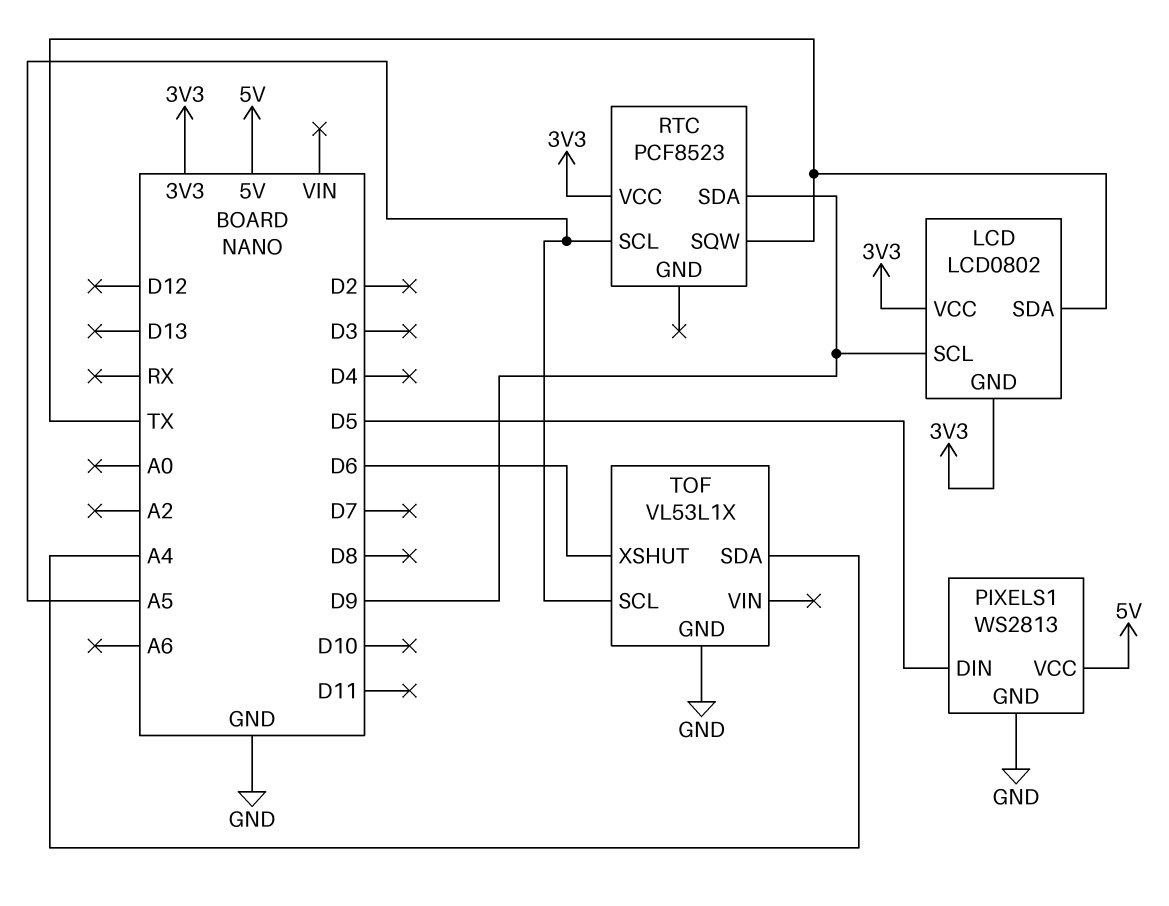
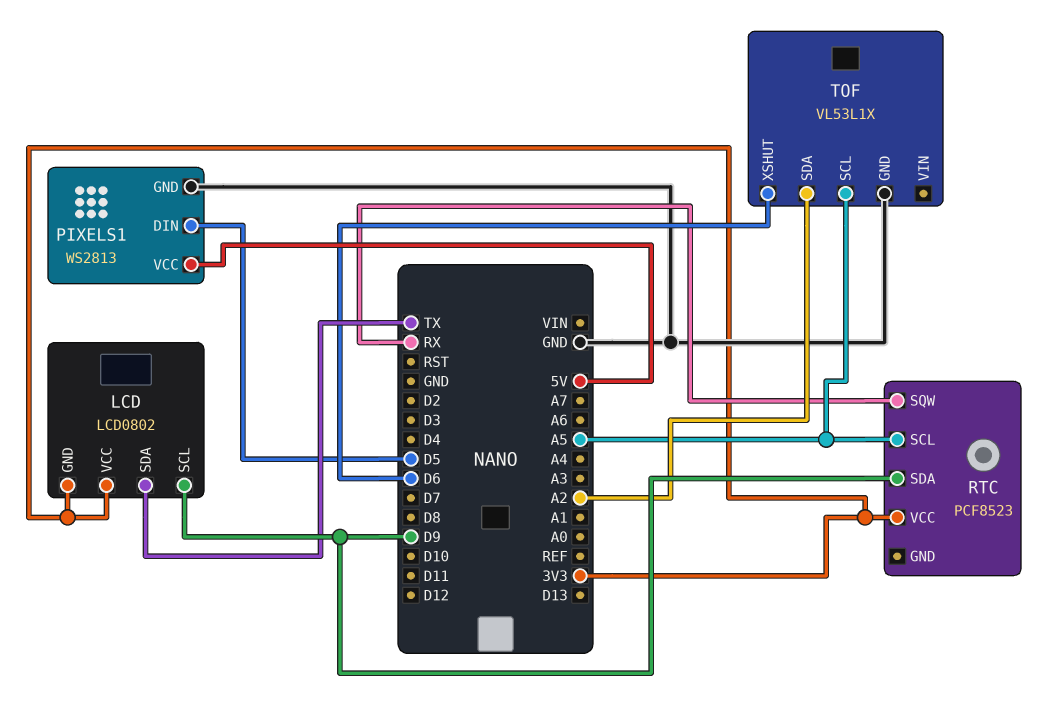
RTC pin SQW: TX -> RX
TOF pin SDA: A4 -> A2

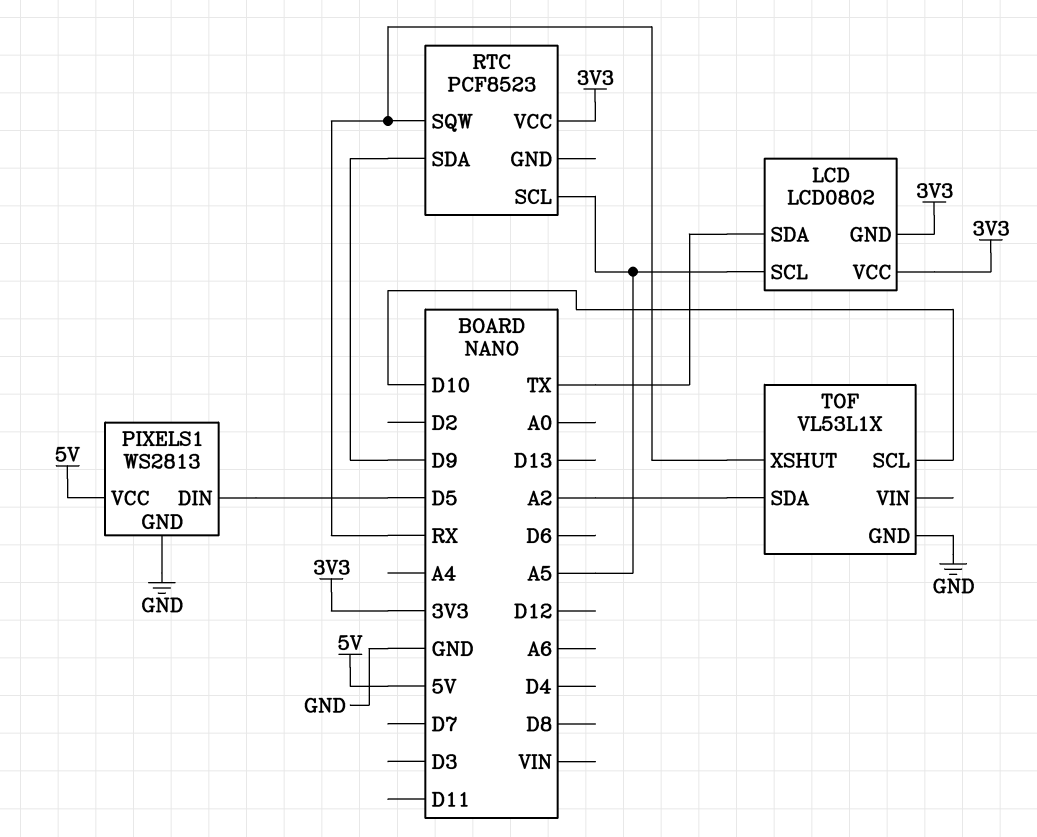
LCD pin SCL: D9 -> A5
TOF pin SCL: A5 -> D10
TOF pin XSHUT: D6 -> RX

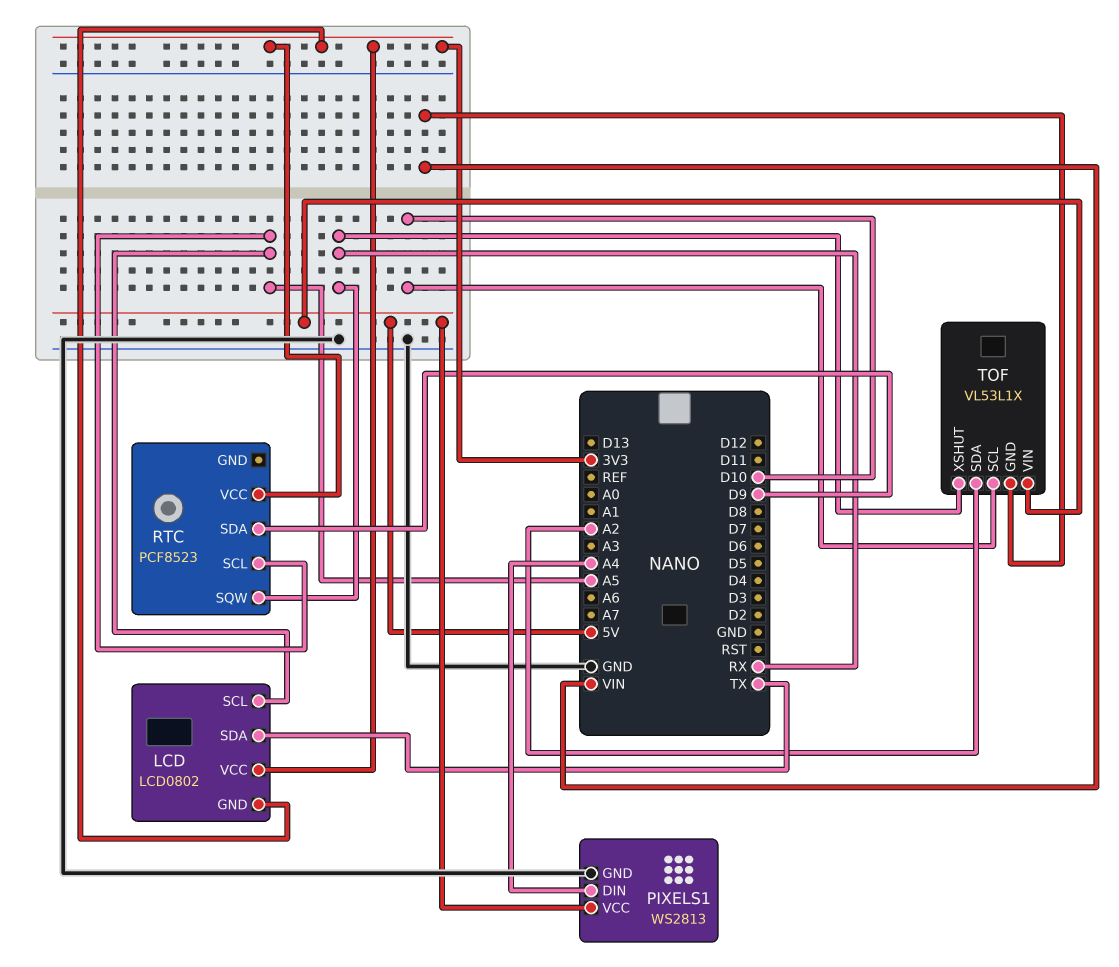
PIXELS1 pin DIN: D5 -> A4
TOF pin GND: GND -> VIN
TOF pin VIN: none -> 5V

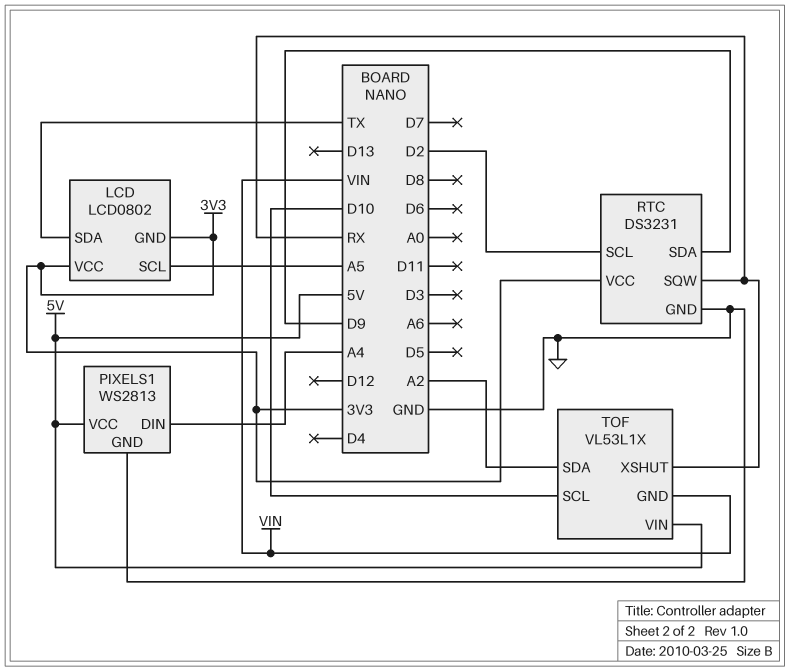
RTC: PCF8523 -> DS3231
RTC pin GND: none -> GND
RTC pin SCL: A5 -> D2

